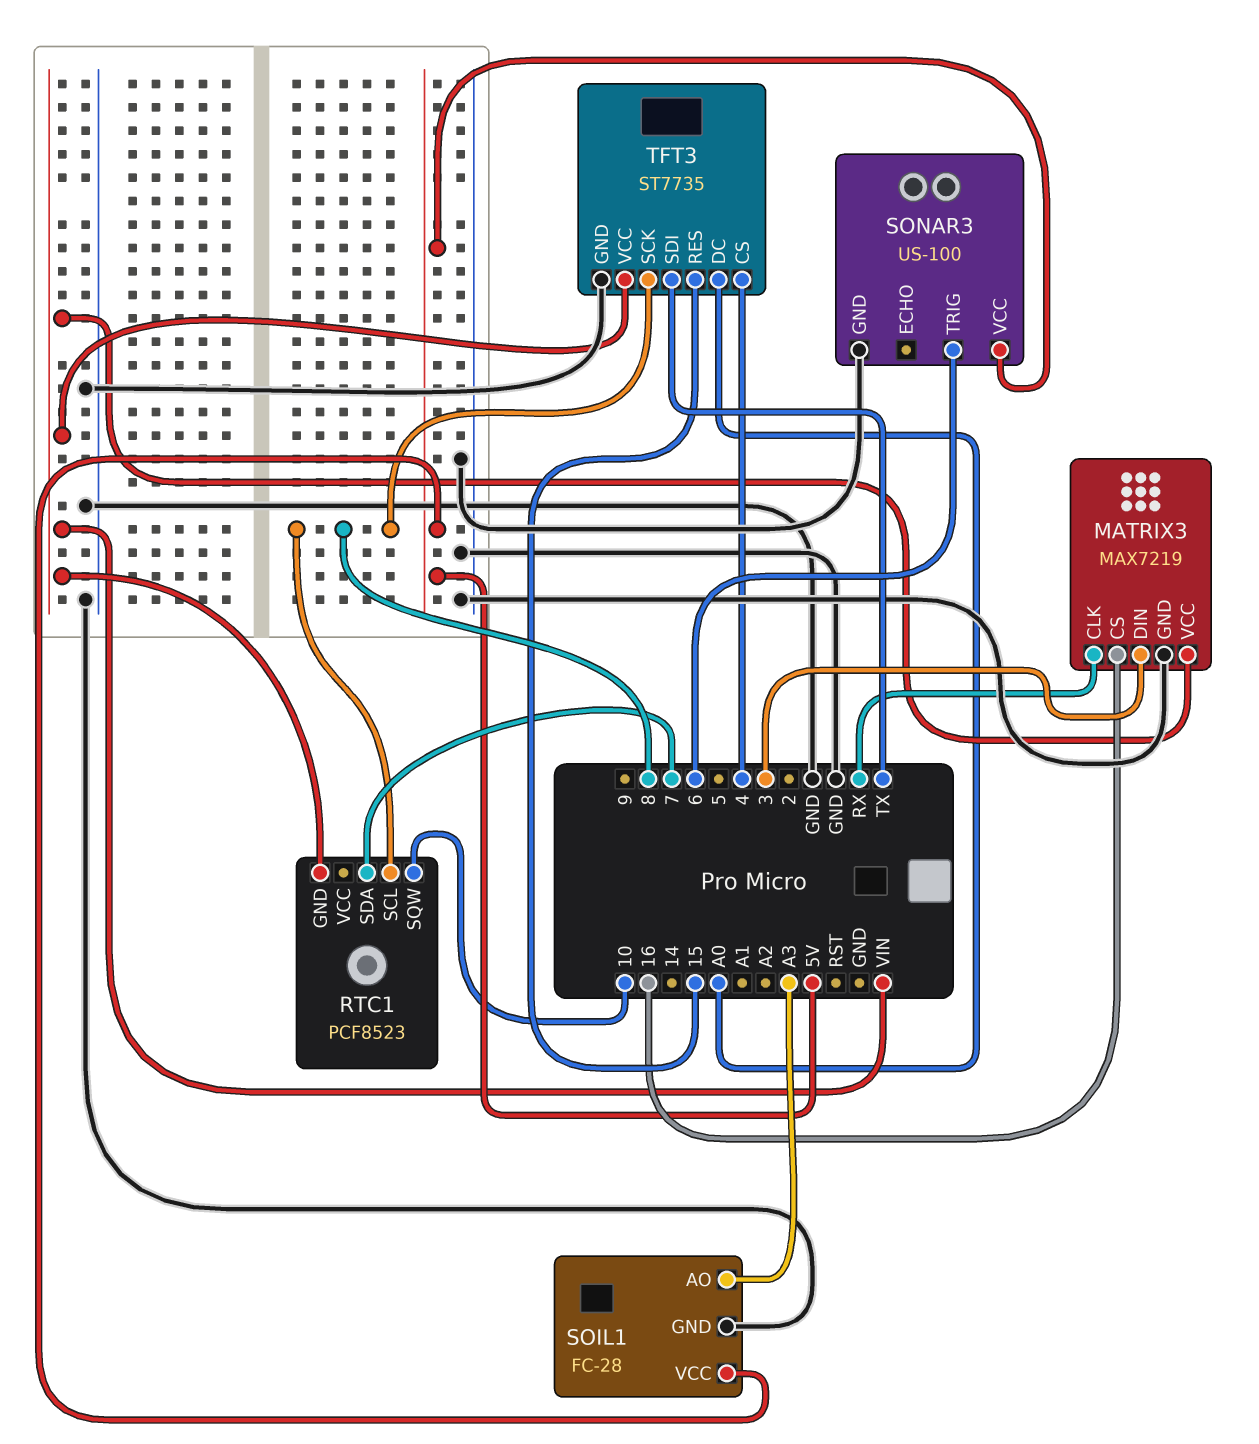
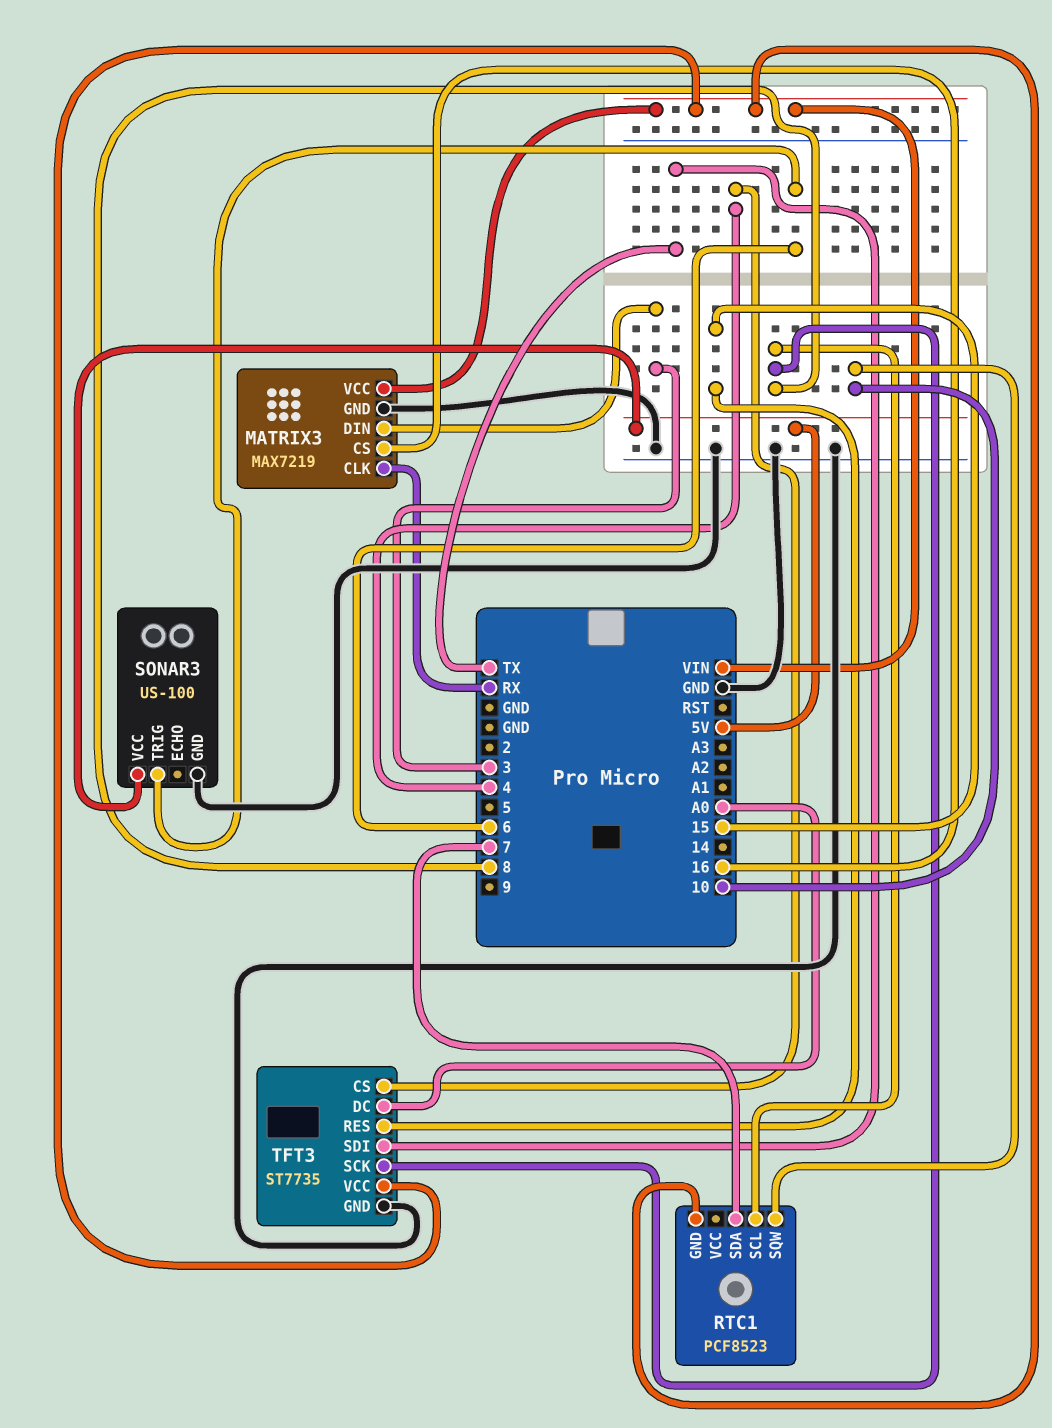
SOIL1: FC-28 -> none
SOIL1 pin AO: A3 -> none
SOIL1 pin GND: GND -> none
SOIL1 pin VCC: 5V -> none

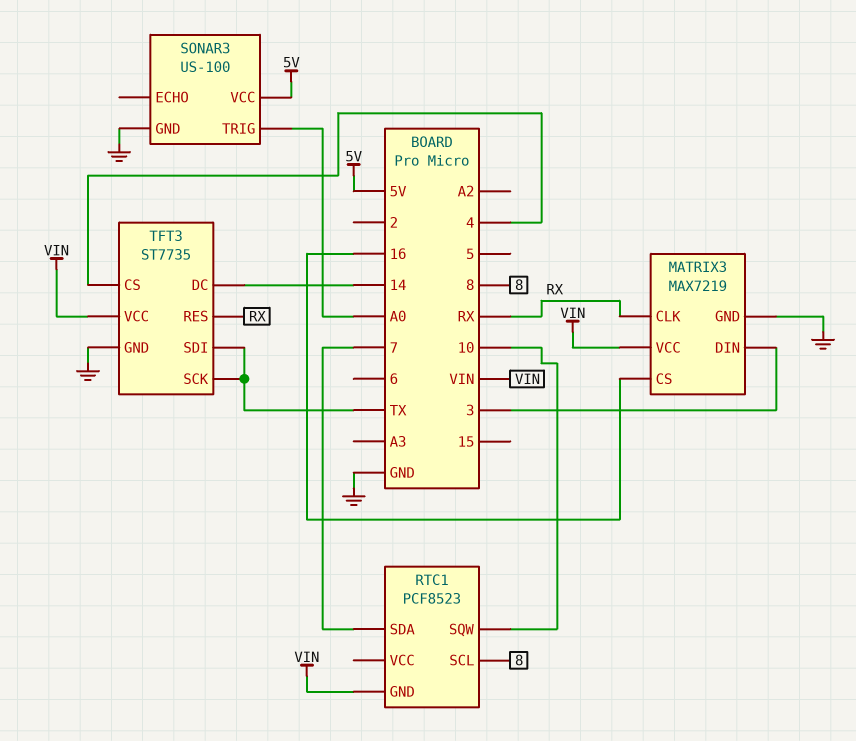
SONAR3 pin TRIG: 6 -> A0
TFT3 pin DC: A0 -> 14
TFT3 pin RES: 15 -> RX
TFT3 pin SCK: 8 -> TX

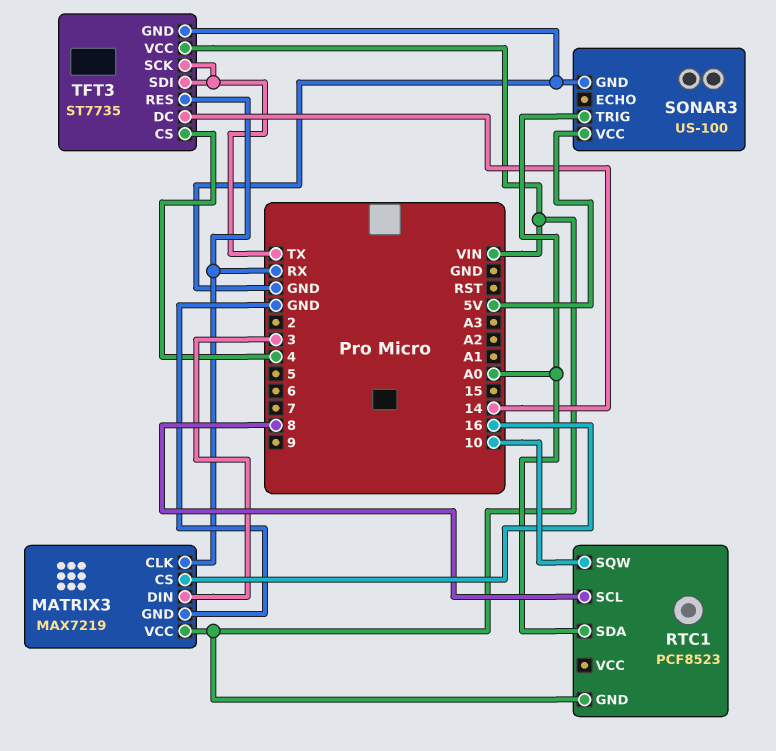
RTC1 pin SDA: 7 -> A0

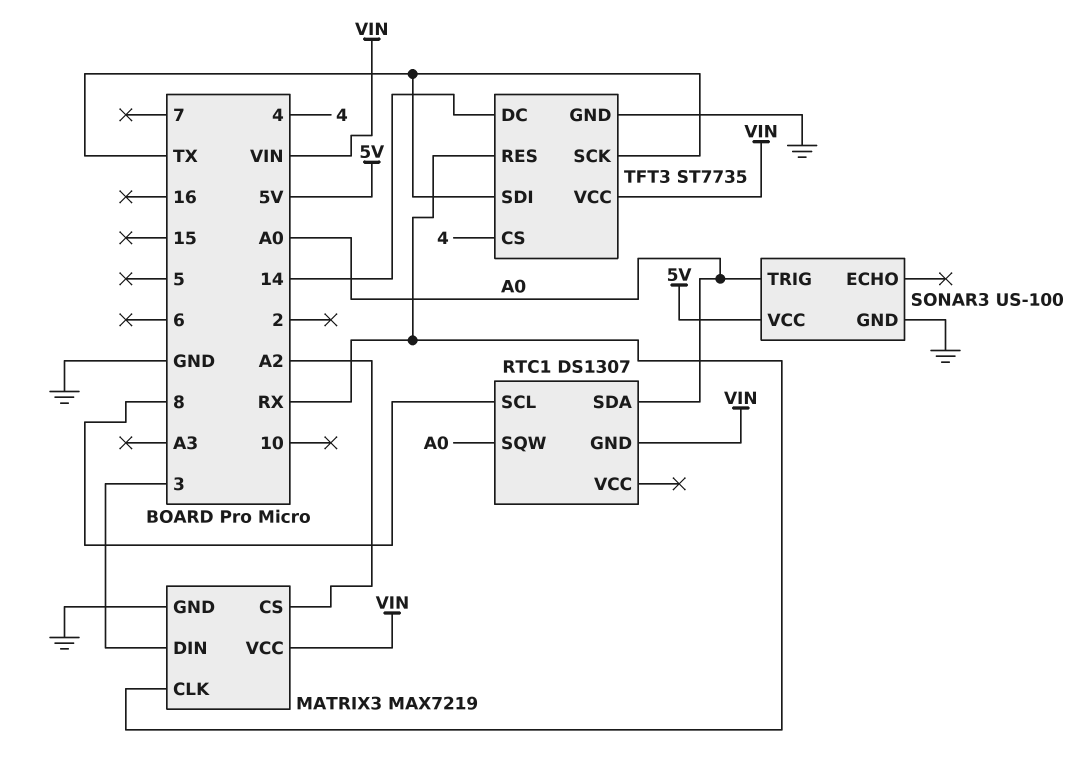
MATRIX3 pin CS: 16 -> A2
RTC1: PCF8523 -> DS1307
RTC1 pin SQW: 10 -> A0

